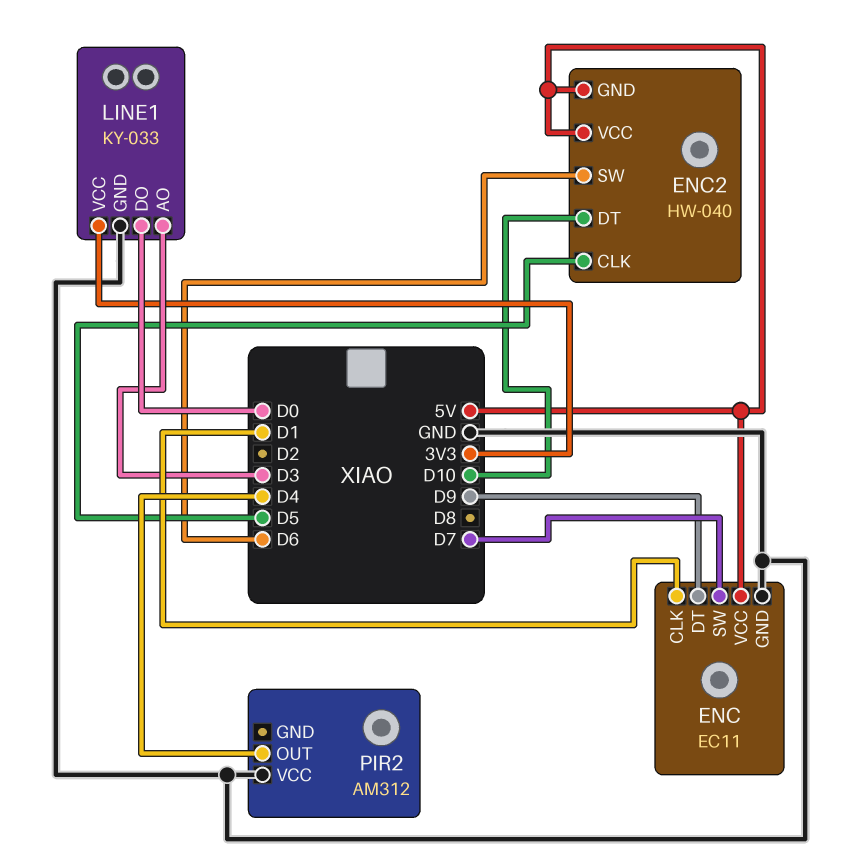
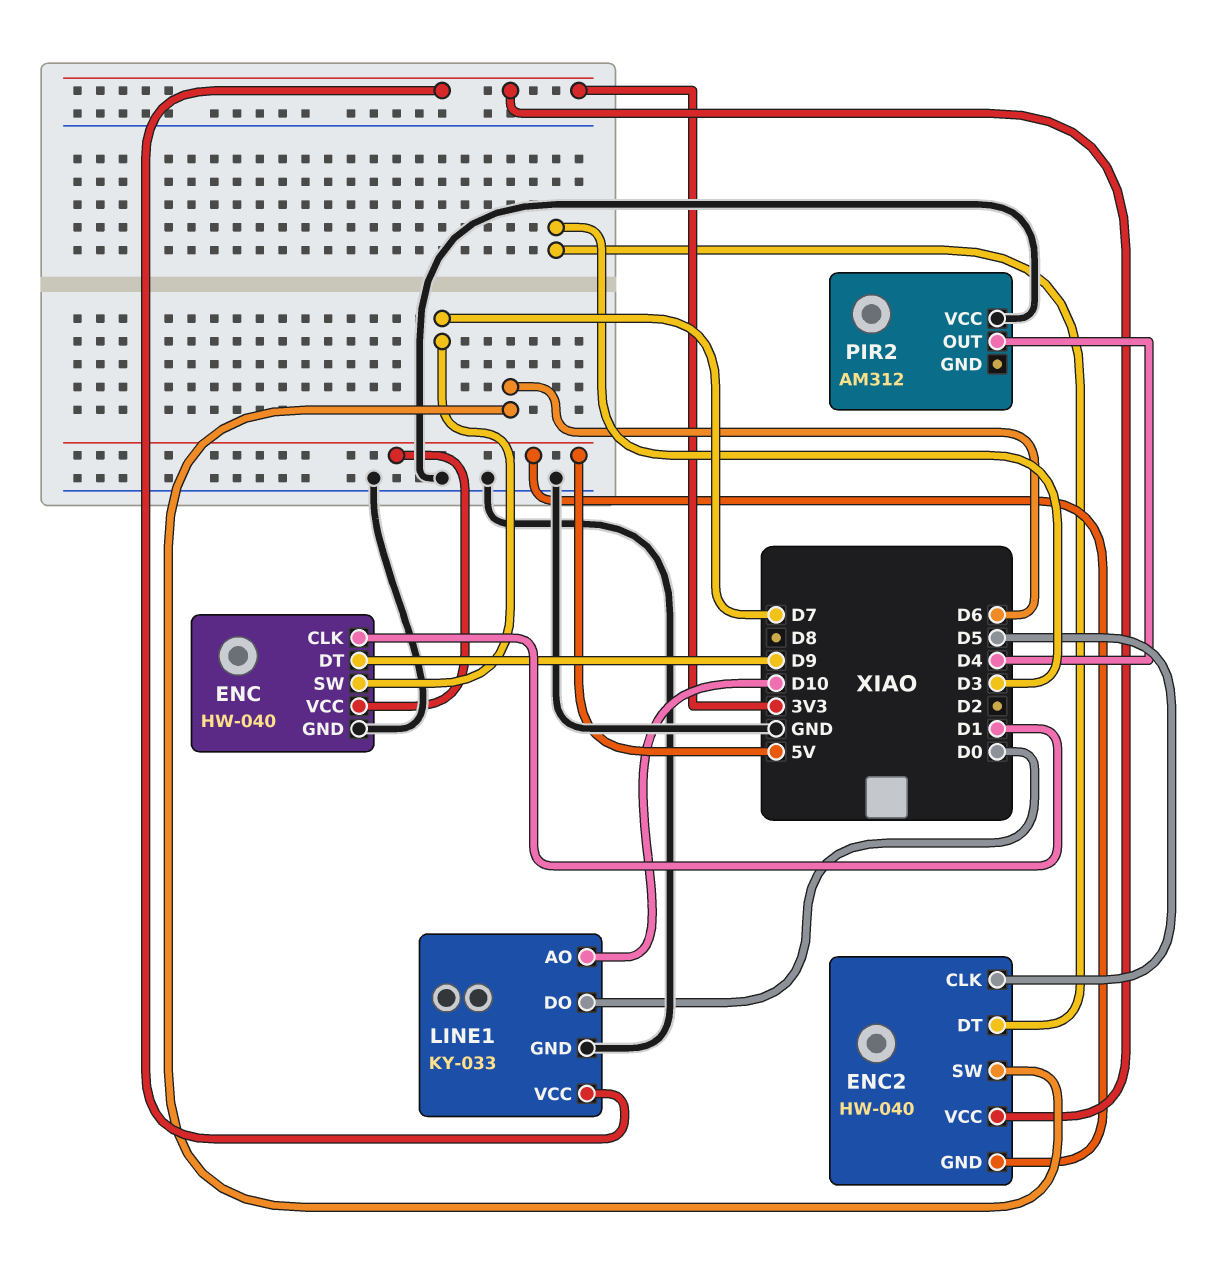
ENC: EC11 -> HW-040
ENC2 pin DT: D10 -> D3
ENC2 pin VCC: 5V -> 3V3
LINE1 pin AO: D3 -> D10

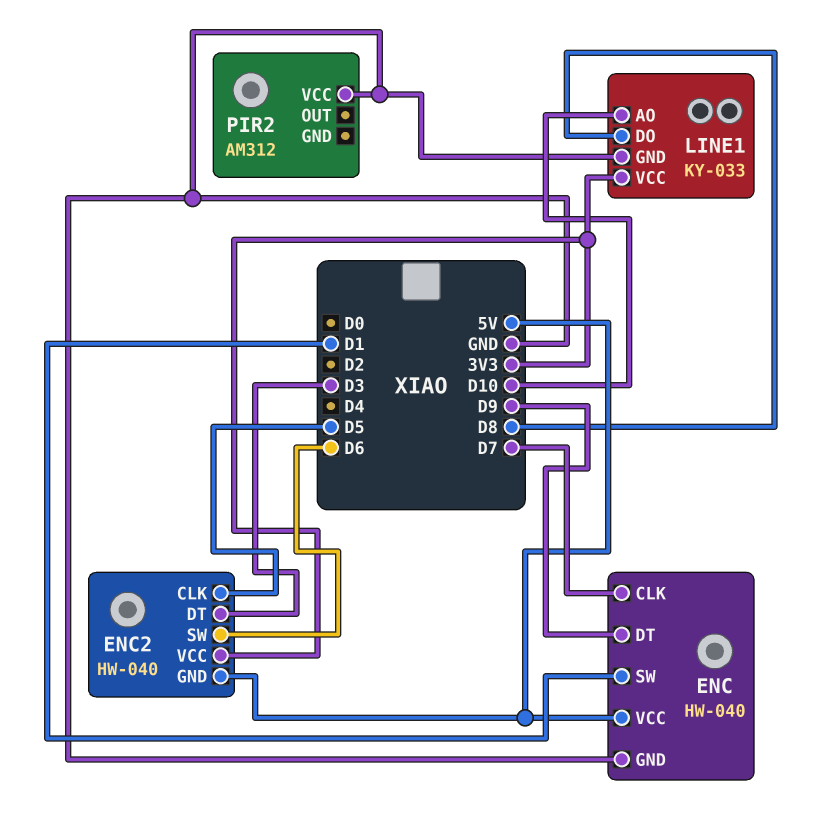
ENC pin CLK: D1 -> D7
ENC pin SW: D7 -> D1
LINE1 pin DO: D0 -> D8
PIR2 pin OUT: D4 -> none

